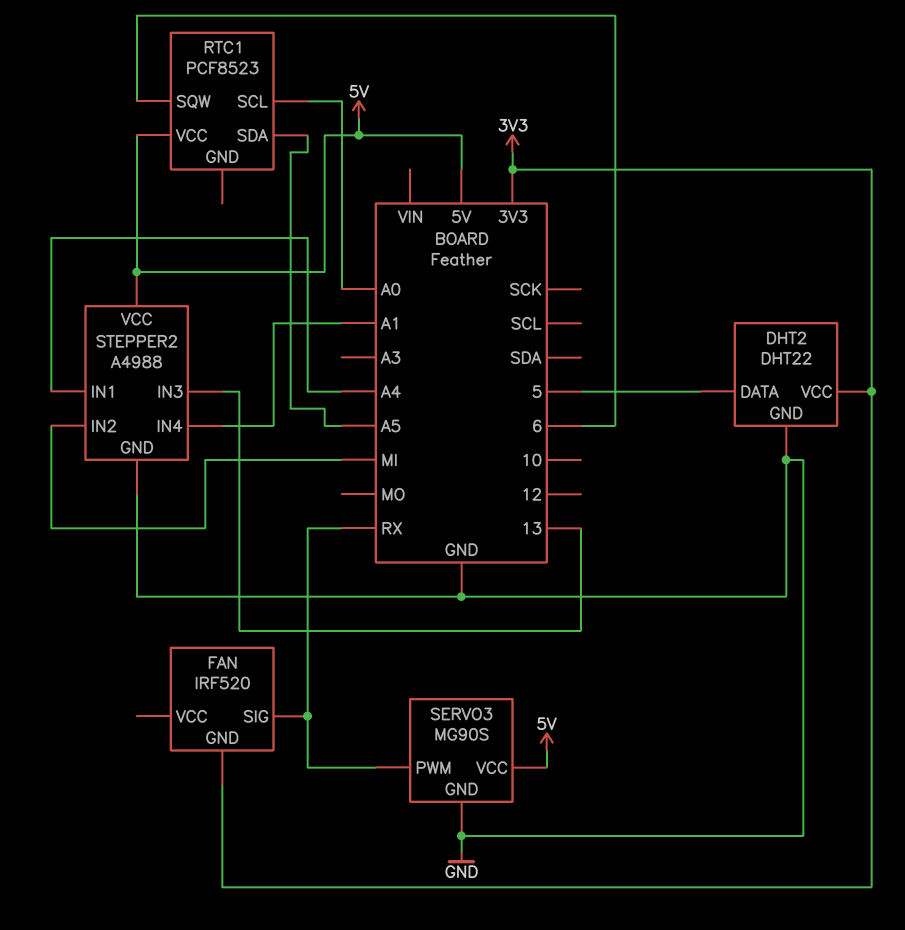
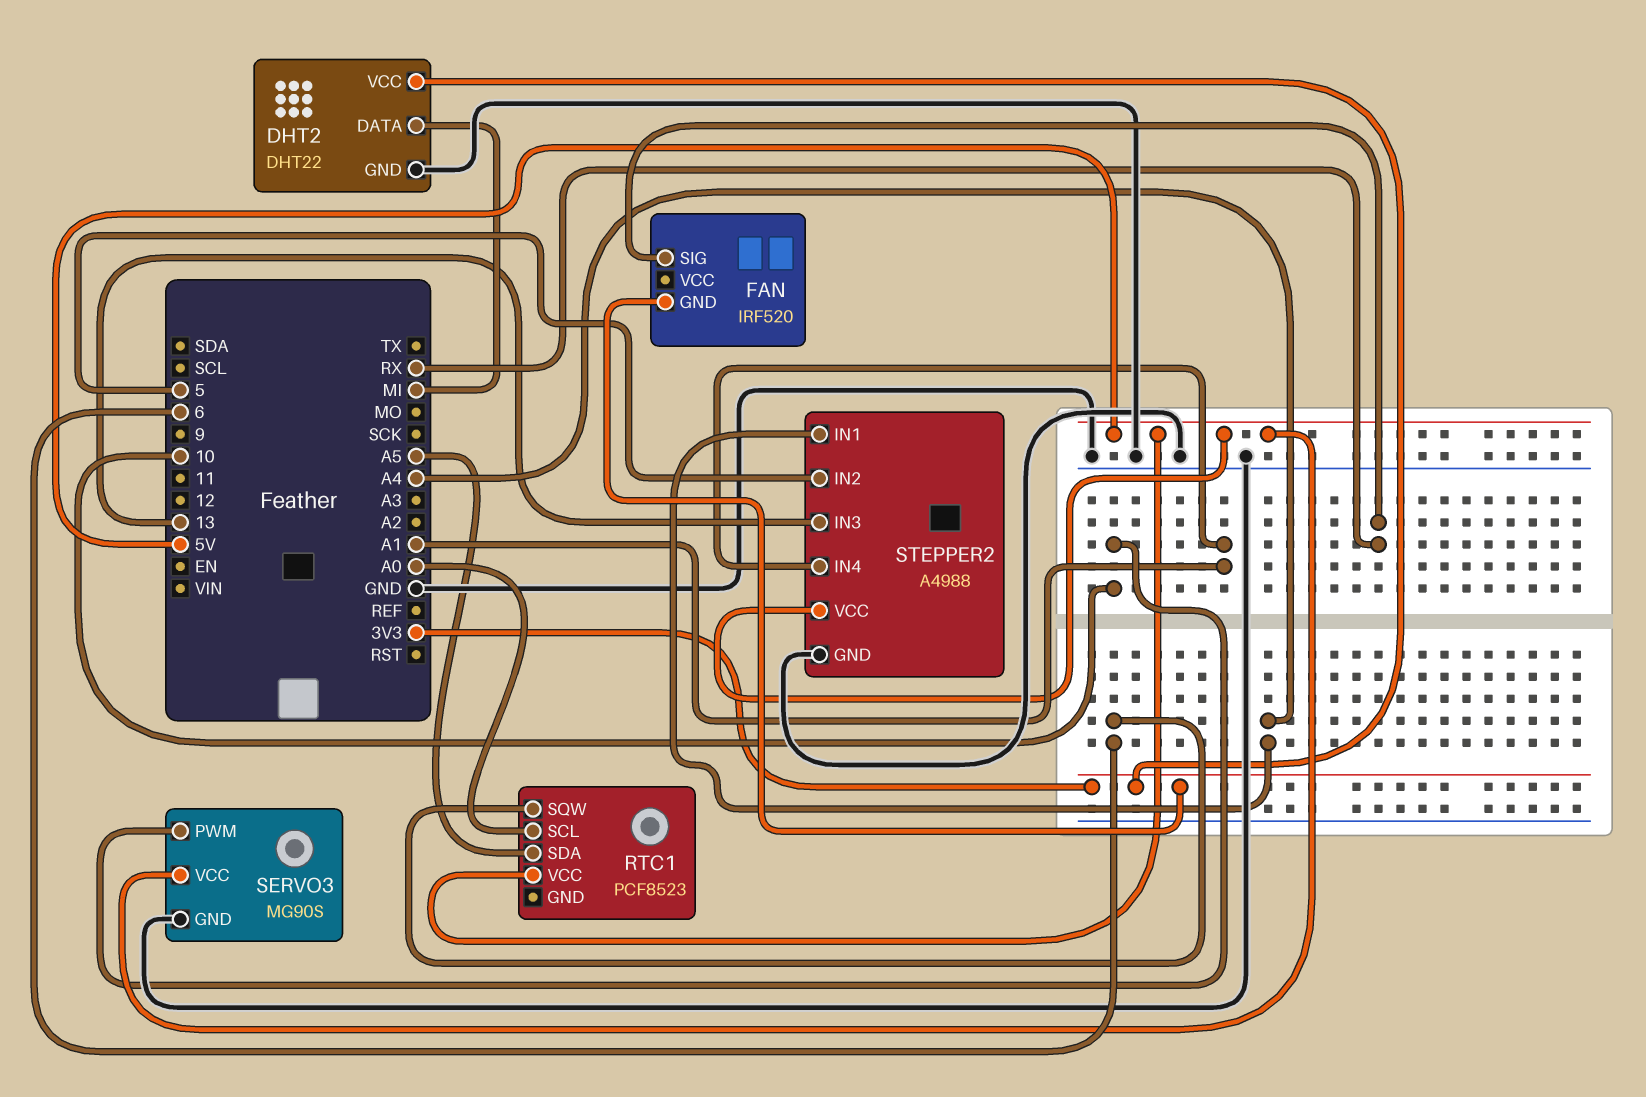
DHT2 pin DATA: 5 -> MI
SERVO3 pin PWM: RX -> 10
STEPPER2 pin IN2: MI -> 5

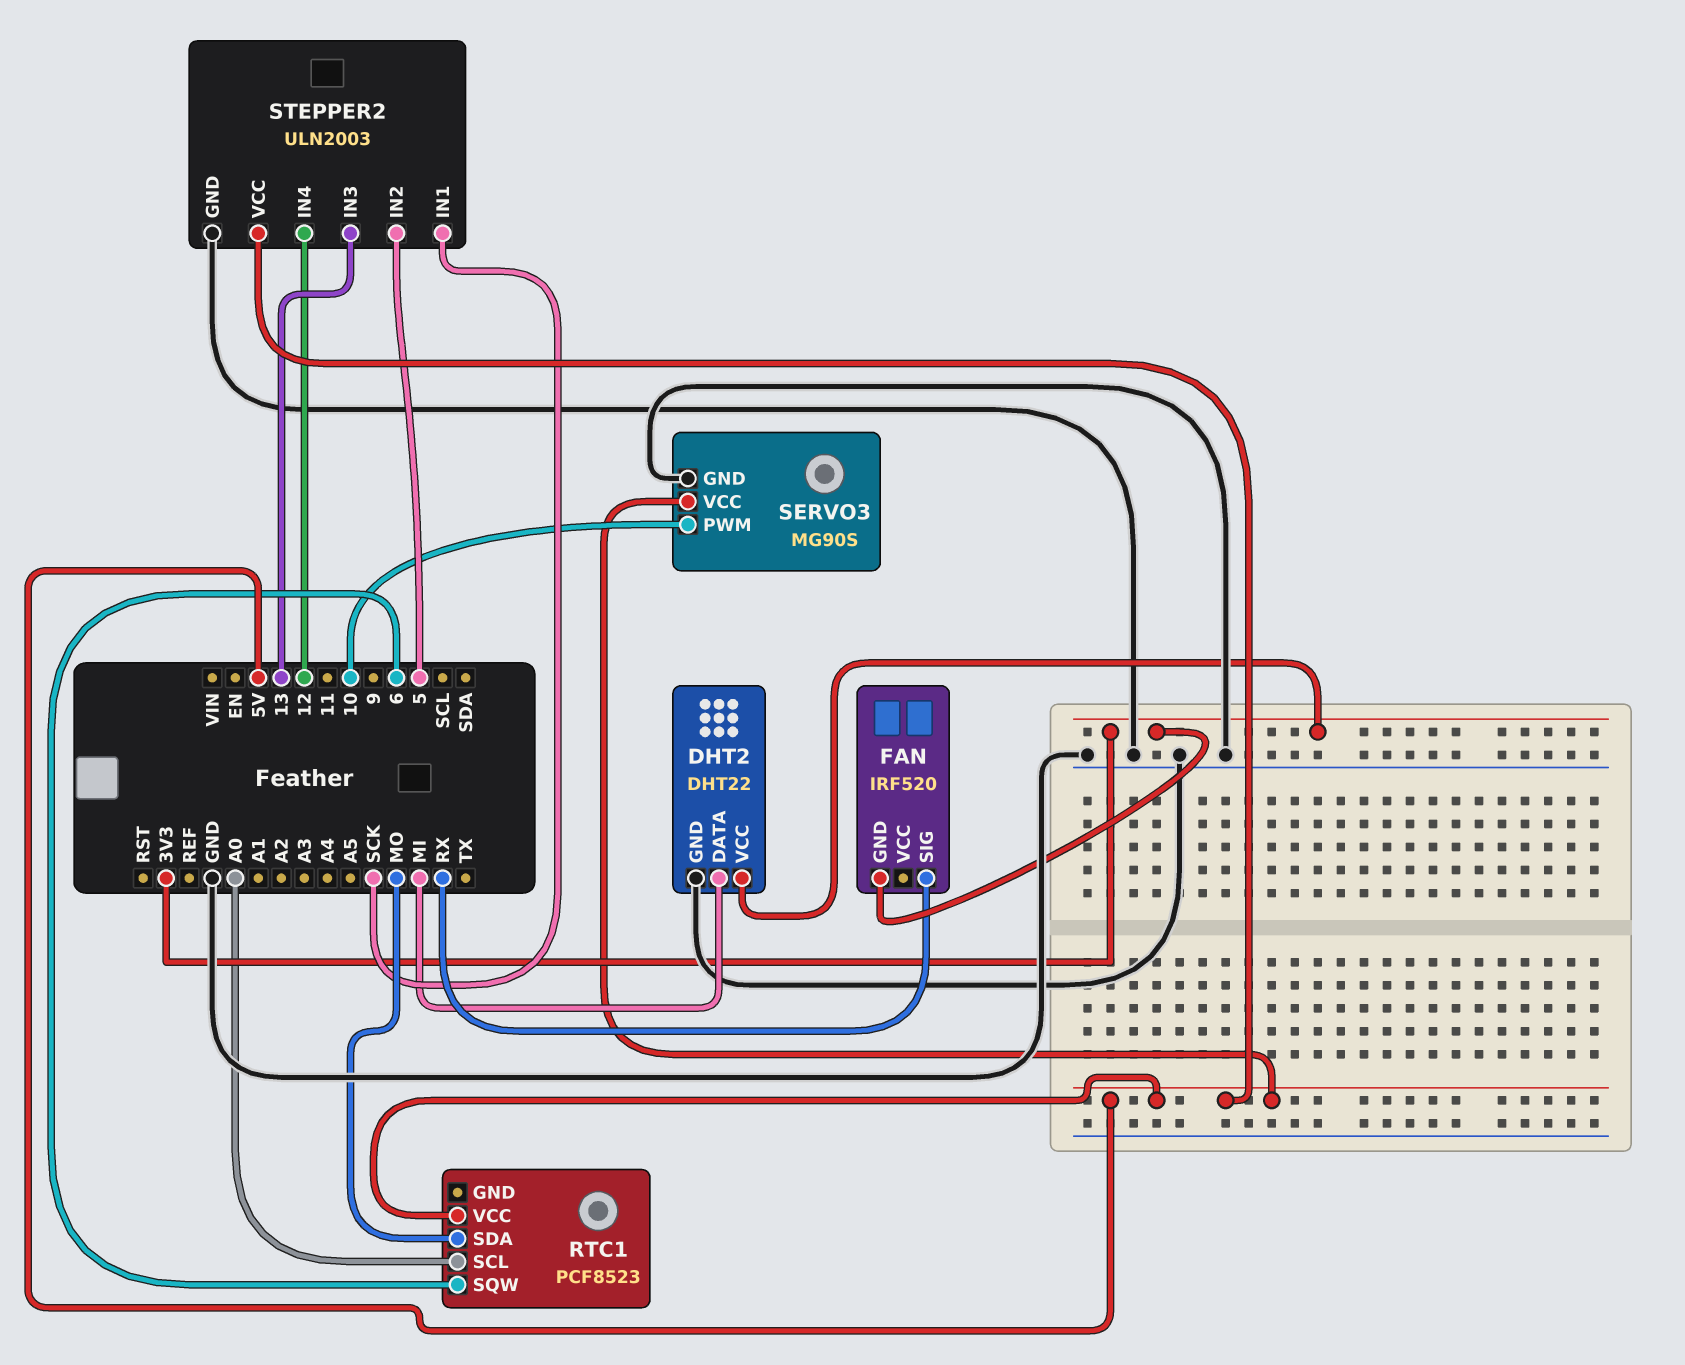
RTC1 pin SDA: A5 -> MO
STEPPER2: A4988 -> ULN2003
STEPPER2 pin IN1: A4 -> SCK
STEPPER2 pin IN4: A1 -> 12

